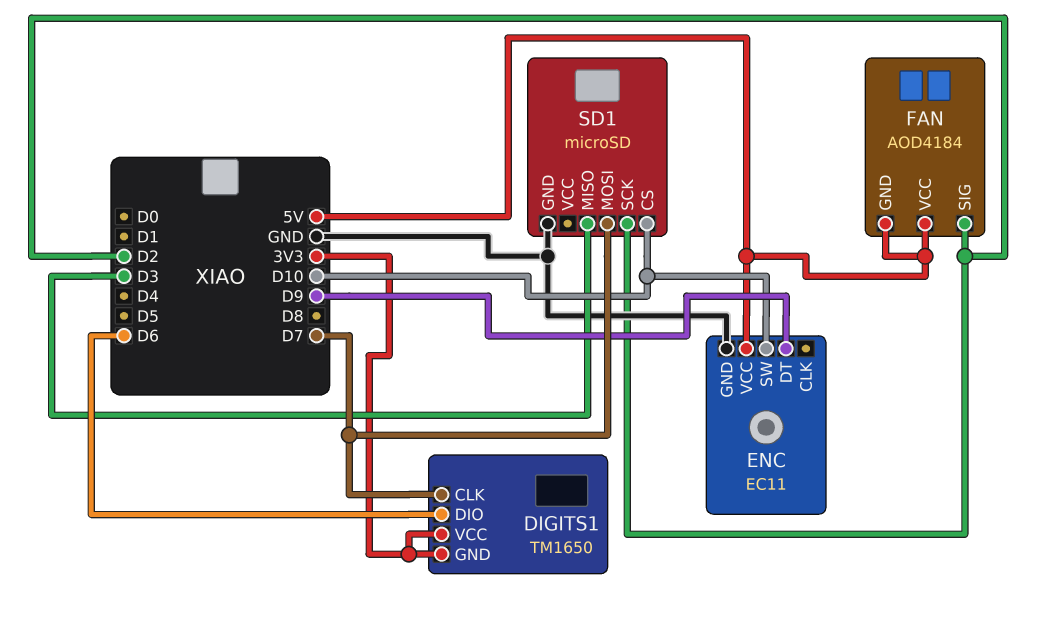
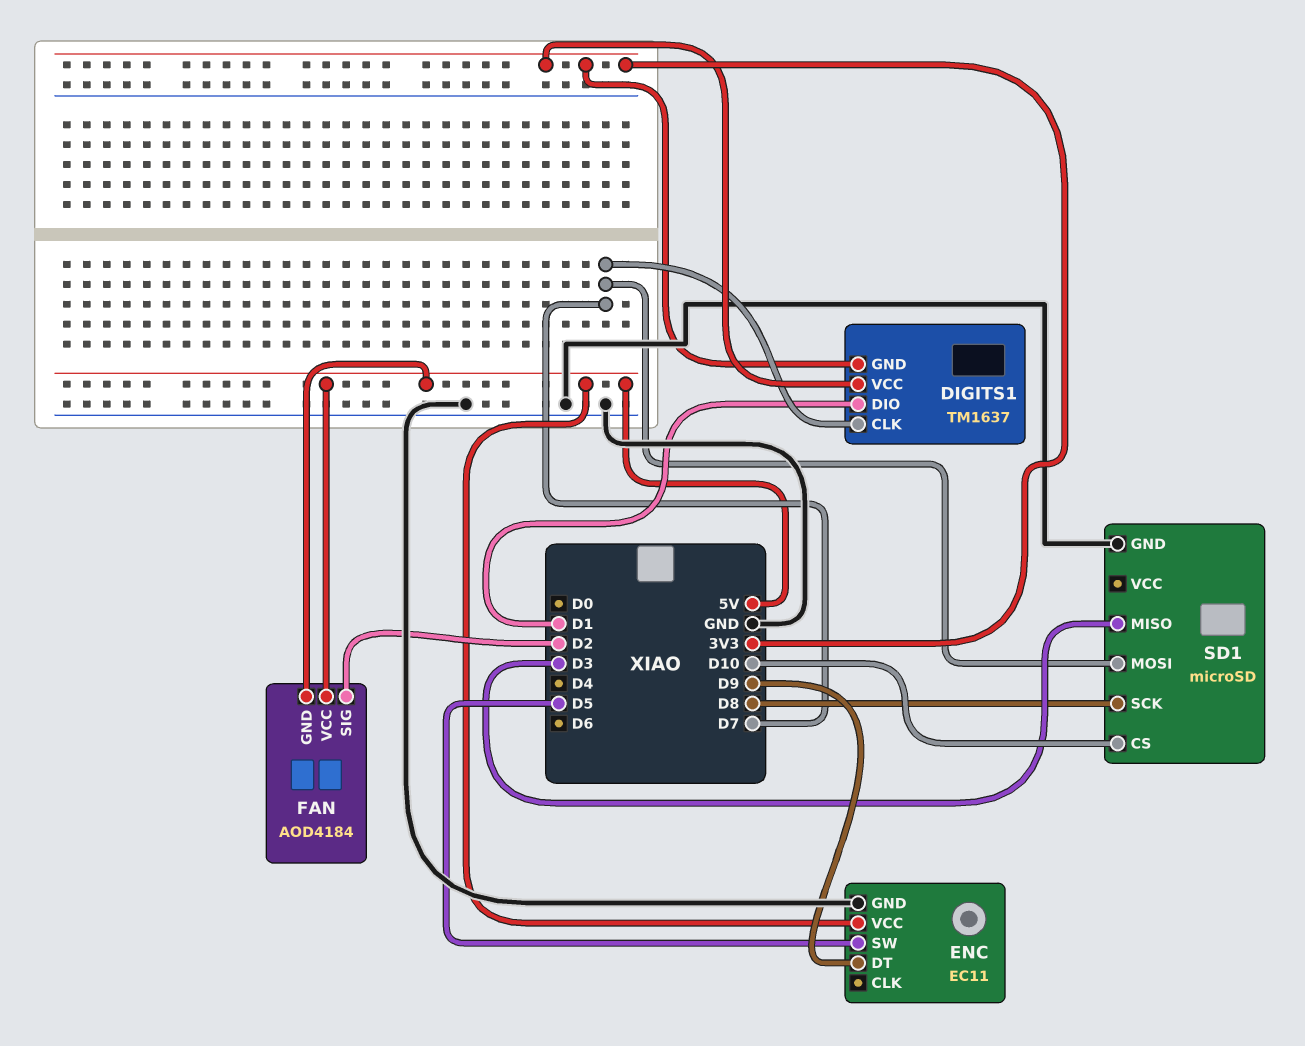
DIGITS1: TM1650 -> TM1637
DIGITS1 pin DIO: D6 -> D1
ENC pin SW: D10 -> D5
SD1 pin SCK: D2 -> D8

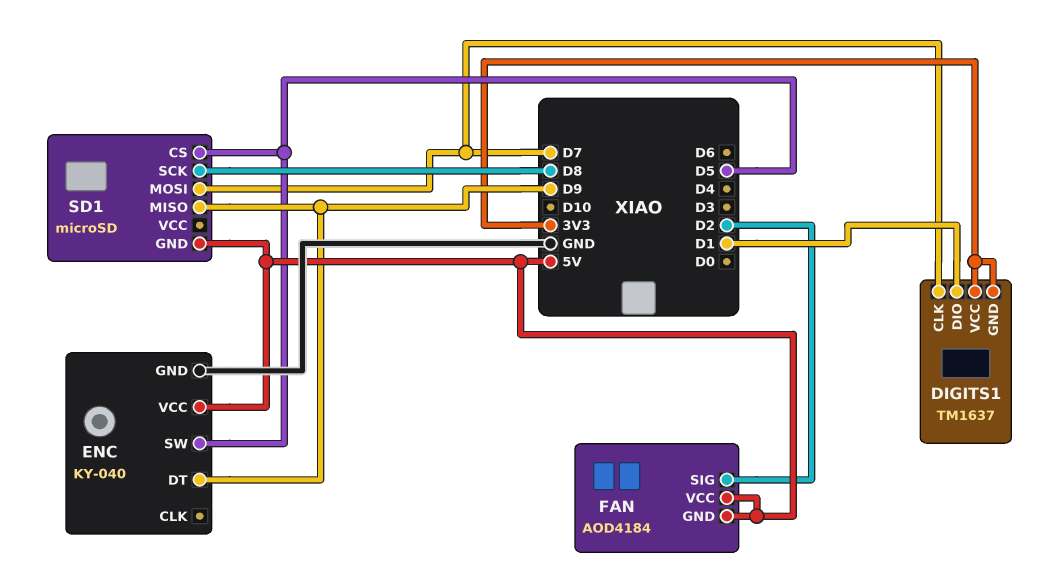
ENC: EC11 -> KY-040
SD1 pin CS: D10 -> D5
SD1 pin GND: GND -> 5V
SD1 pin MISO: D3 -> D9

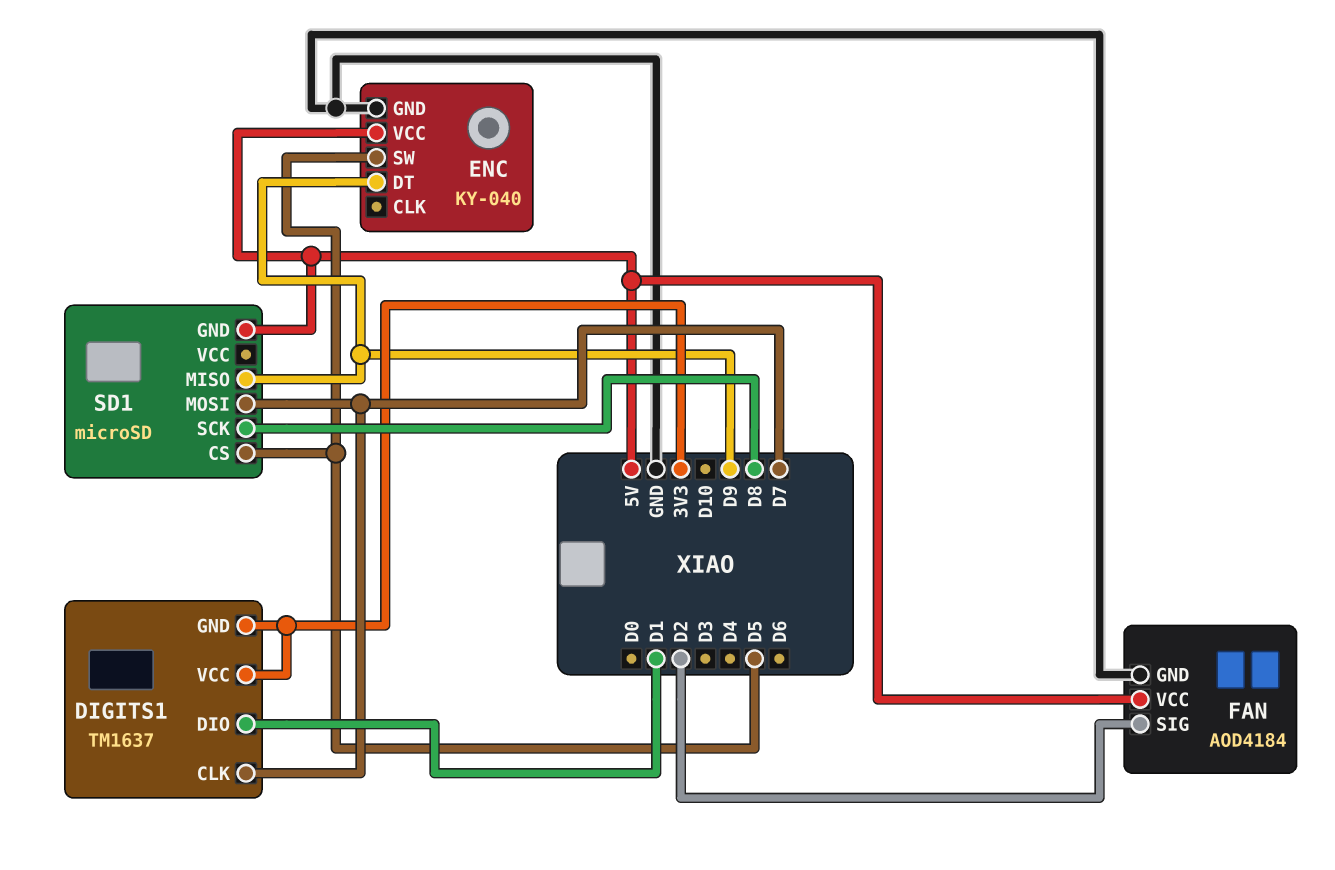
FAN pin GND: 5V -> GND

